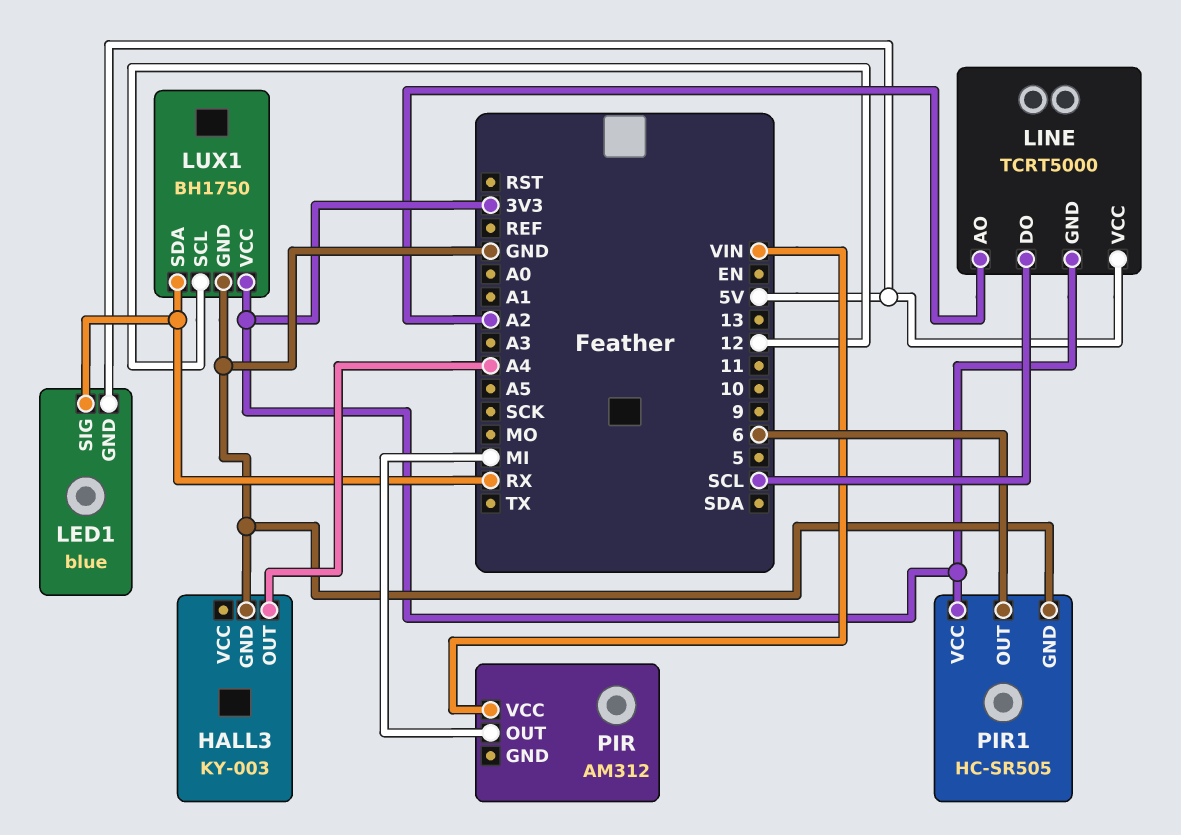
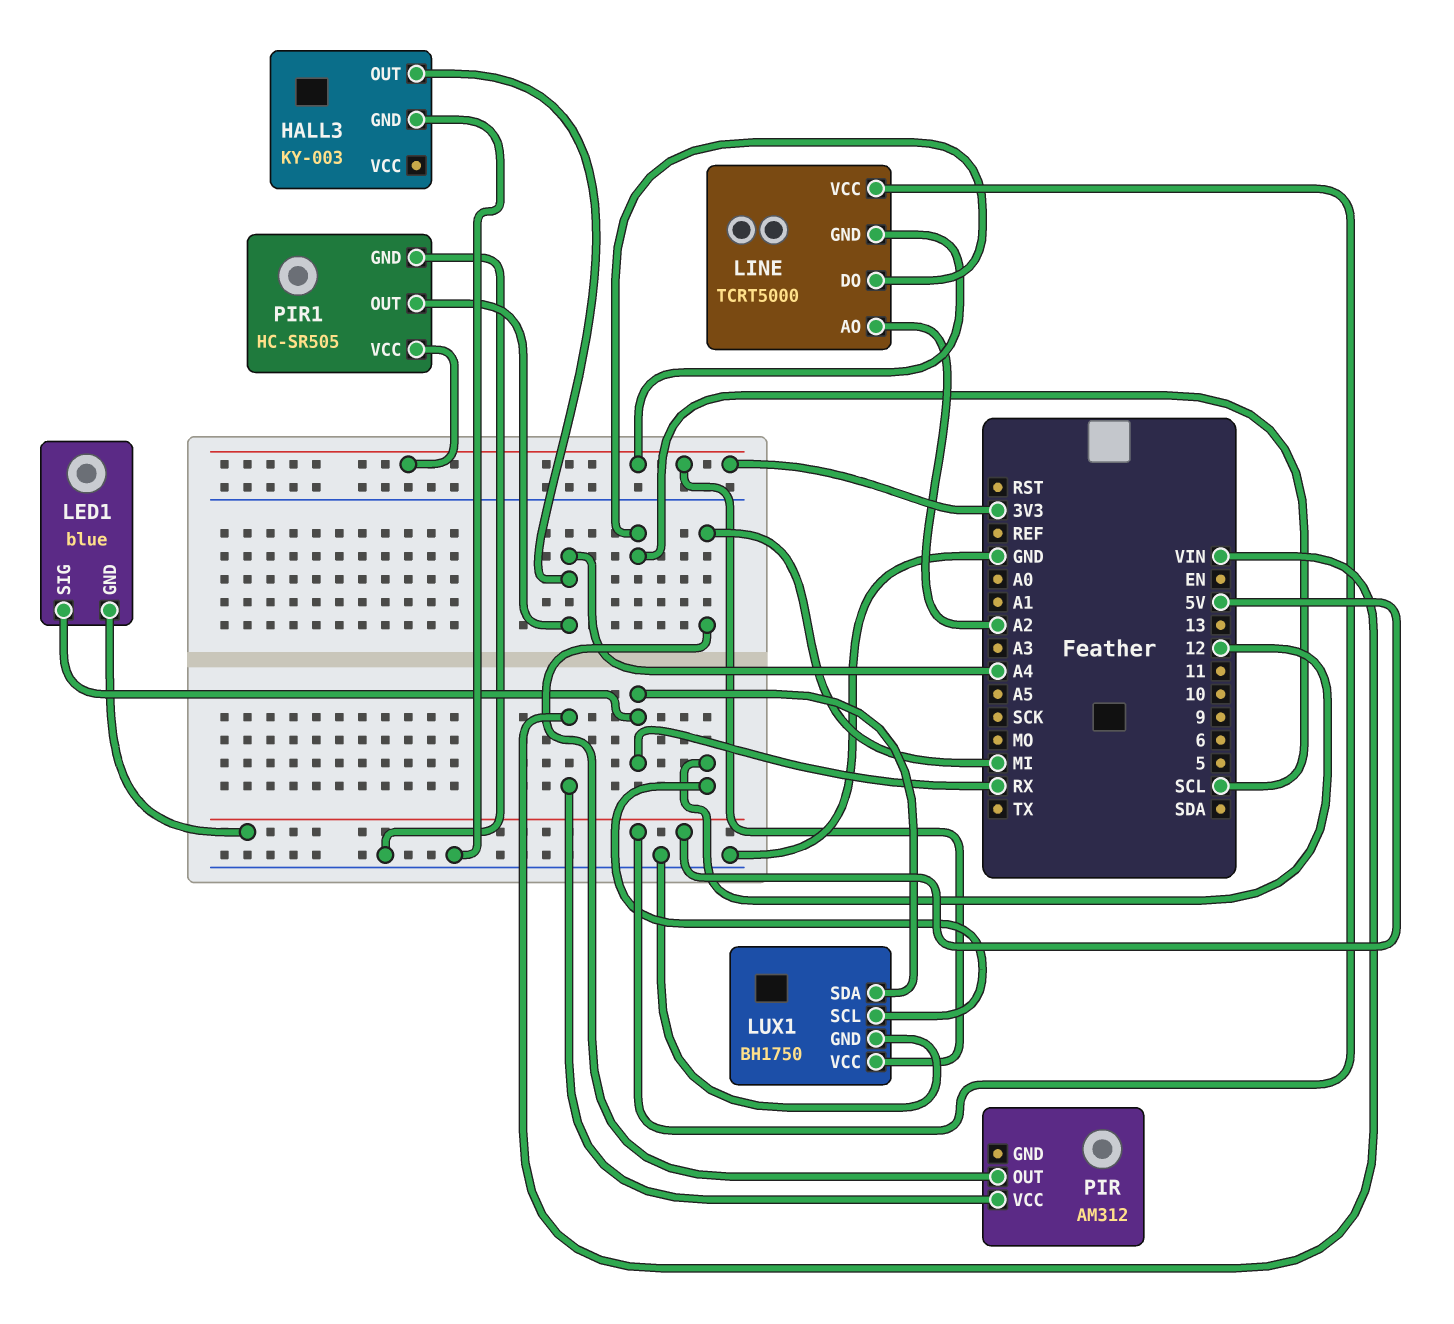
PIR1 pin OUT: 6 -> A4

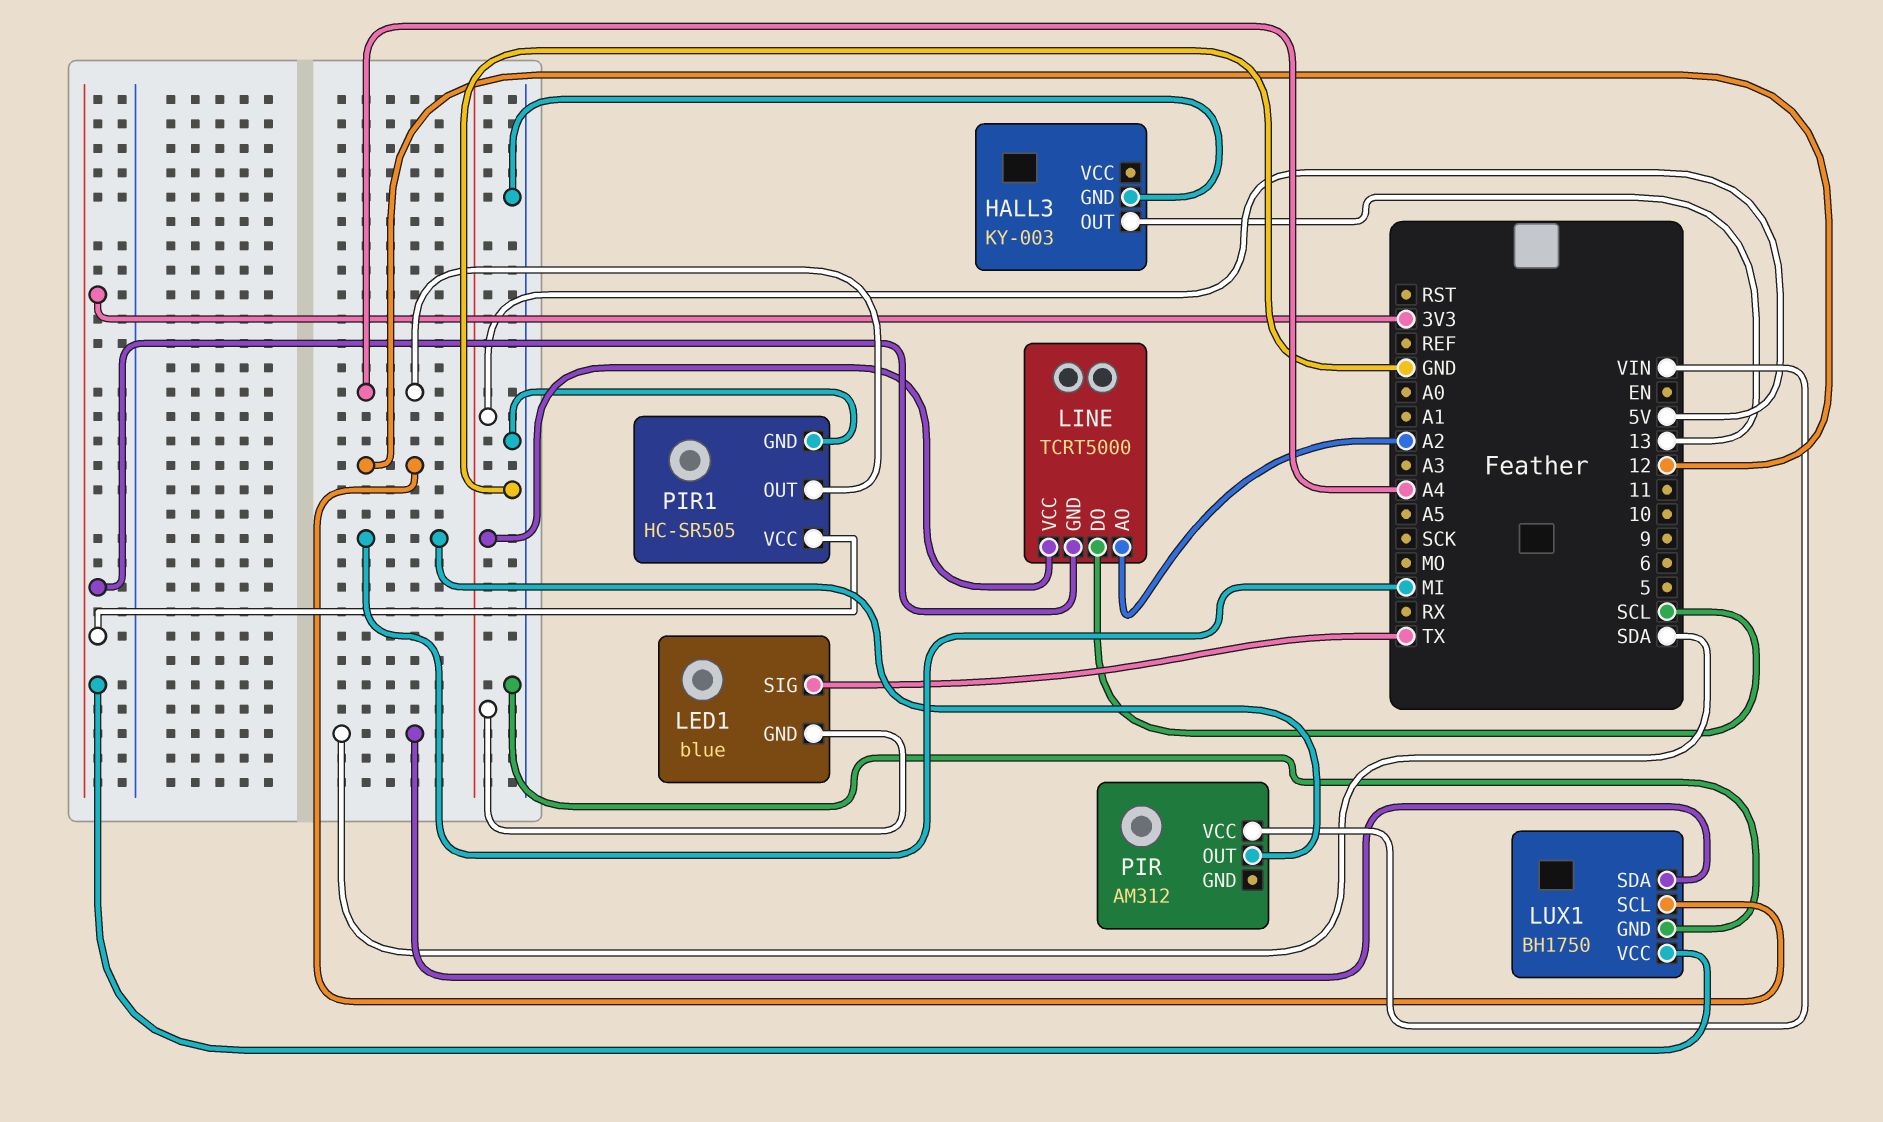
HALL3 pin OUT: A4 -> 13
LED1 pin SIG: RX -> TX
LUX1 pin SDA: RX -> SDA

